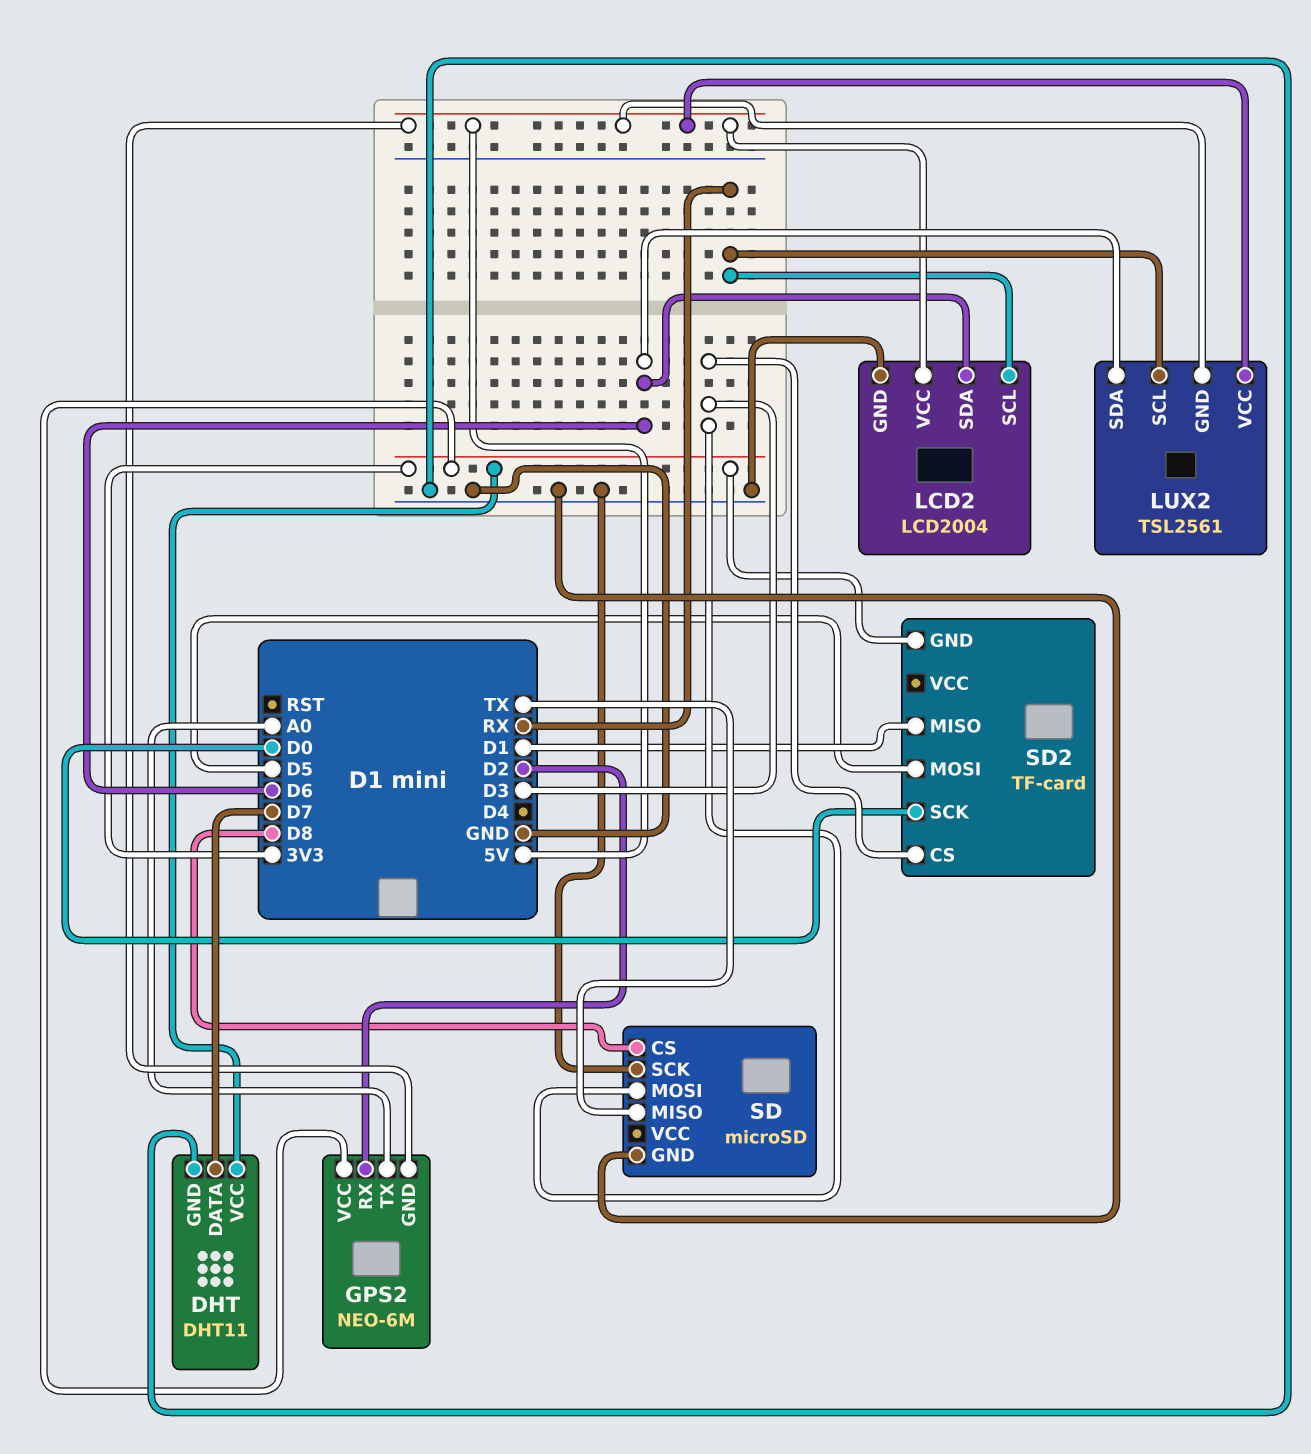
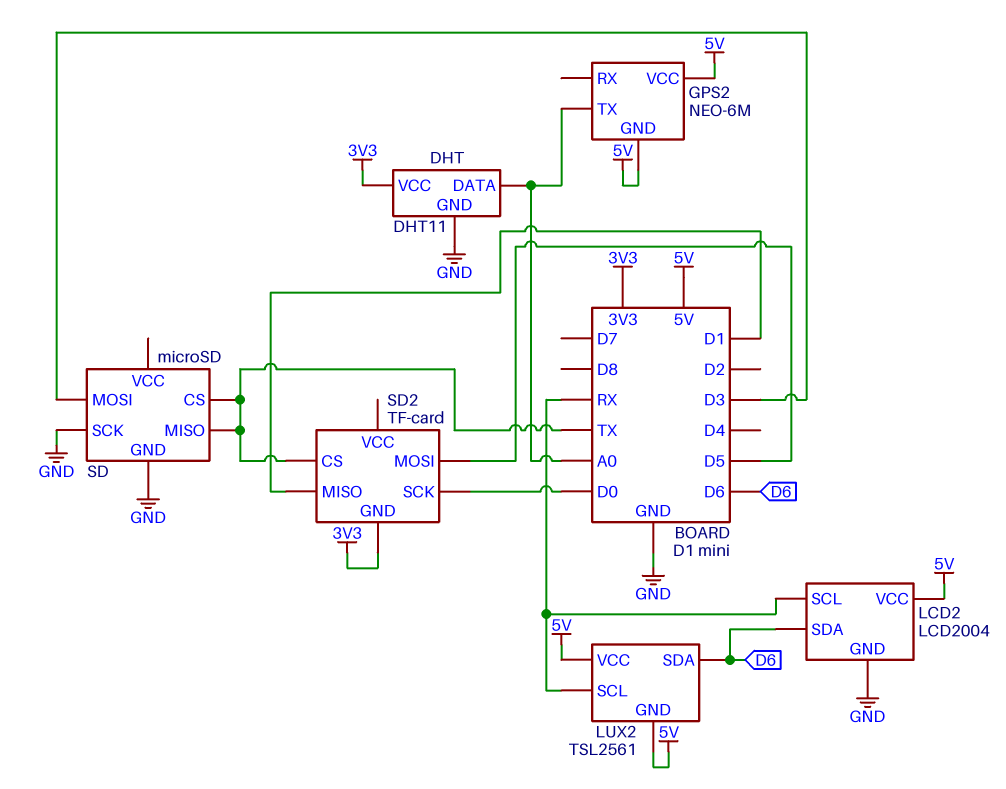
DHT pin DATA: D7 -> A0
GPS2 pin RX: D2 -> none
GPS2 pin VCC: 3V3 -> 5V
SD pin CS: D8 -> TX
SD2 pin CS: D3 -> TX

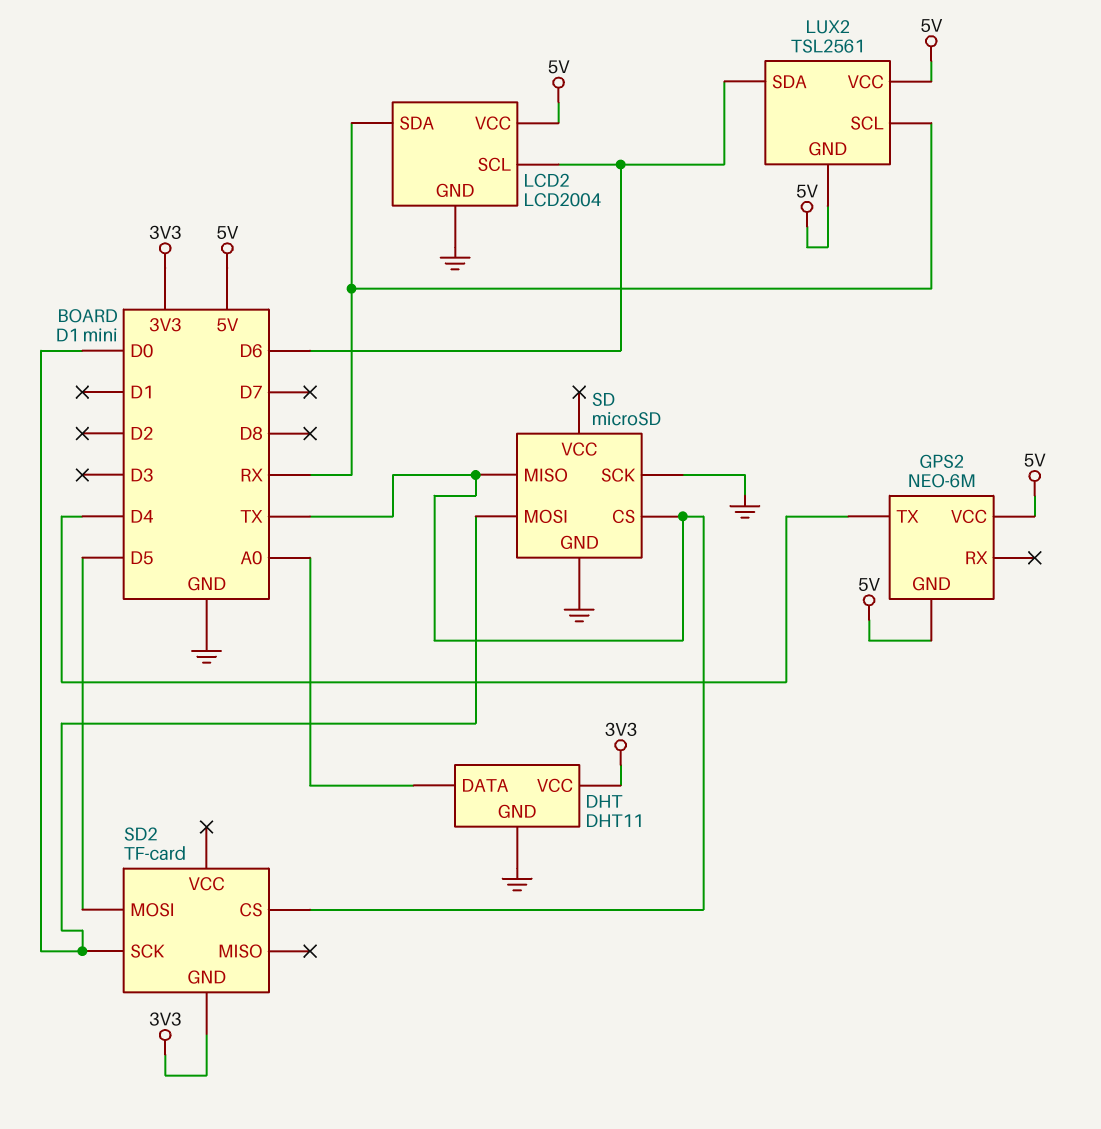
GPS2 pin TX: A0 -> D4
LCD2 pin SCL: RX -> D6
LCD2 pin SDA: D6 -> RX
SD pin MOSI: D3 -> D0
SD2 pin MISO: D1 -> none

